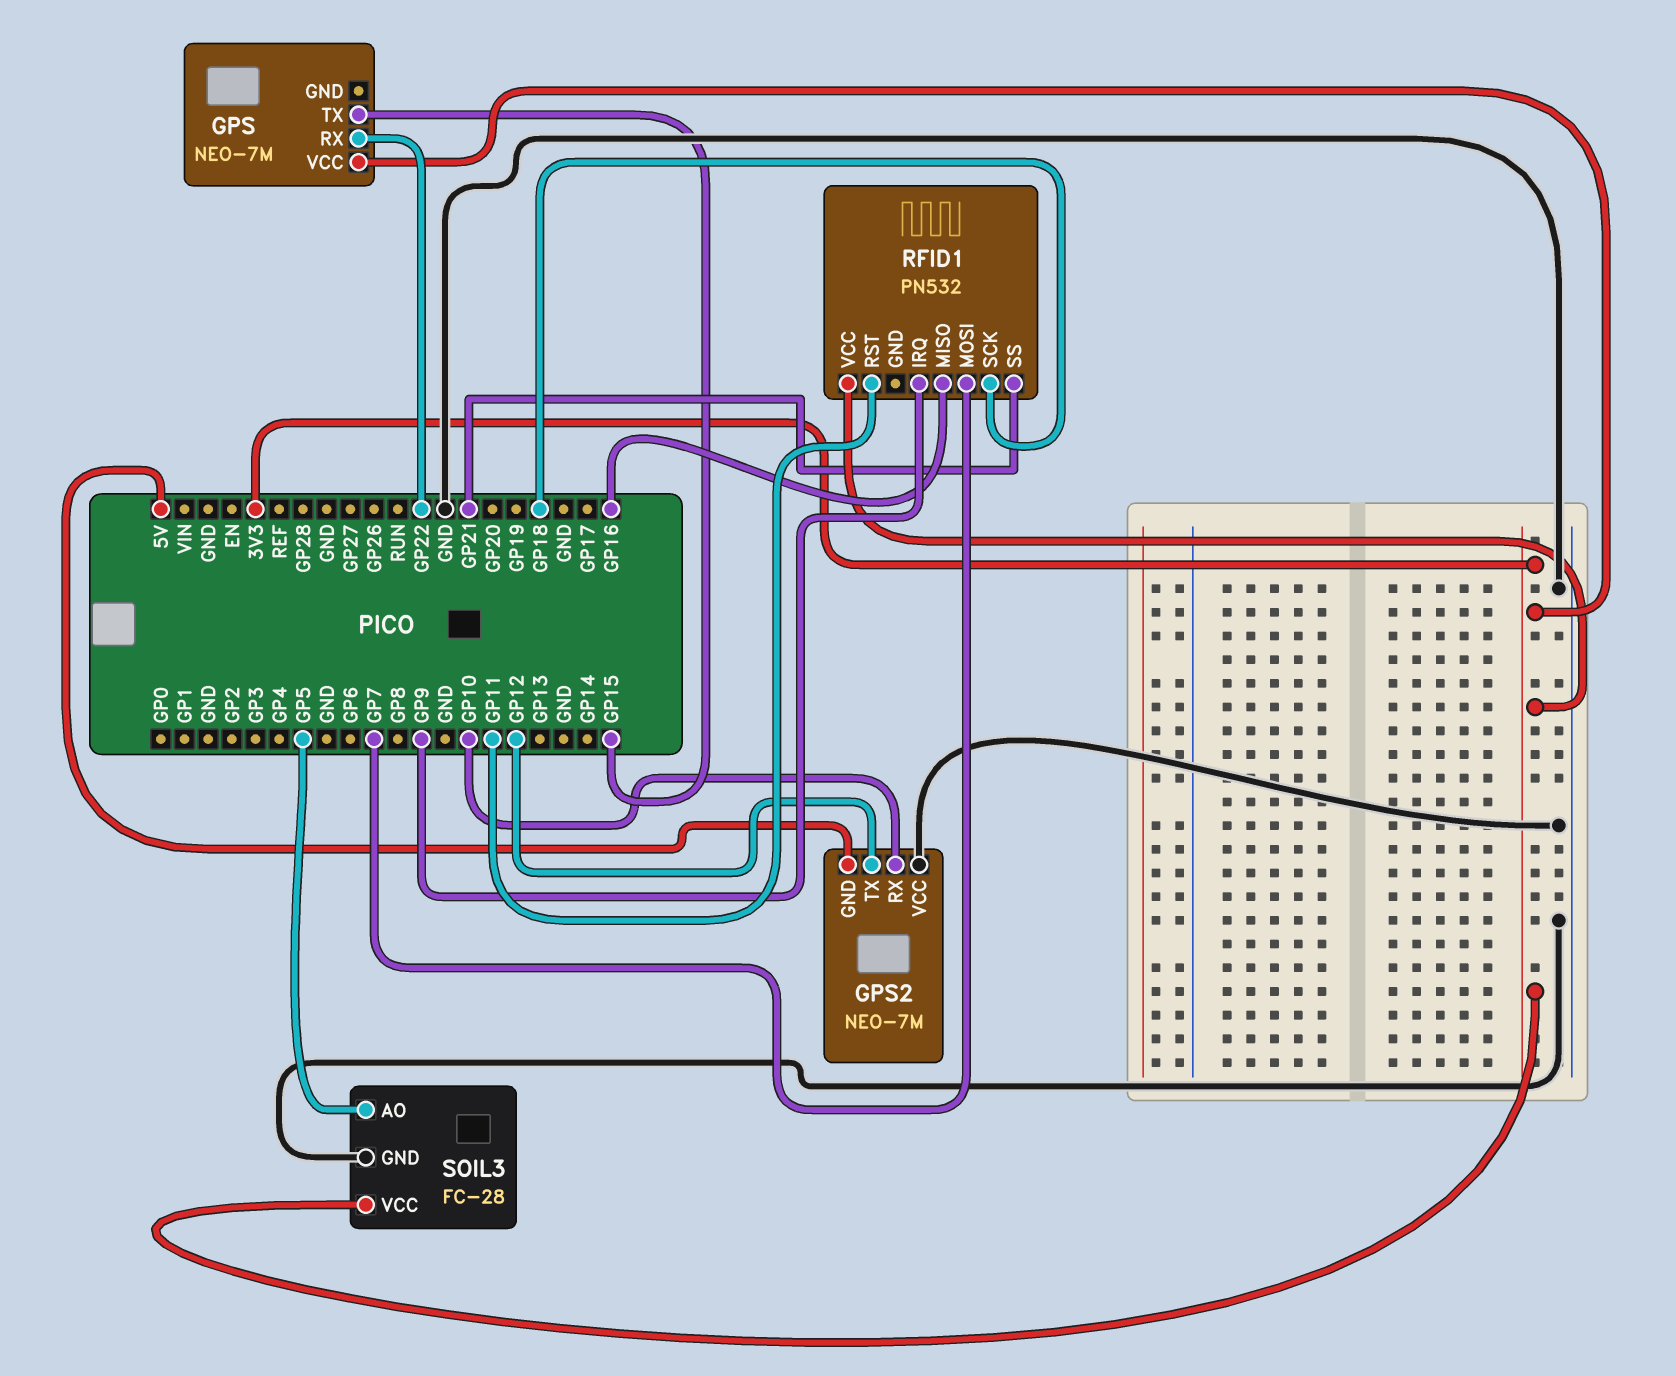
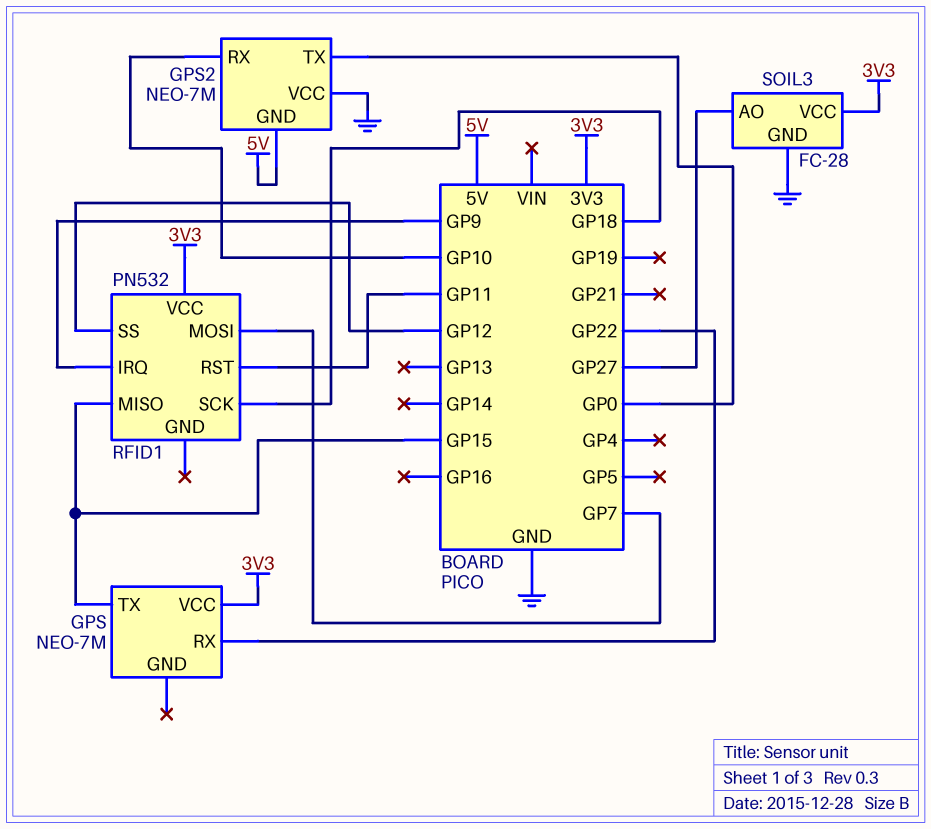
GPS2 pin TX: GP12 -> GP0
RFID1 pin MISO: GP16 -> GP15
RFID1 pin SS: GP21 -> GP12
SOIL3 pin AO: GP5 -> GP27

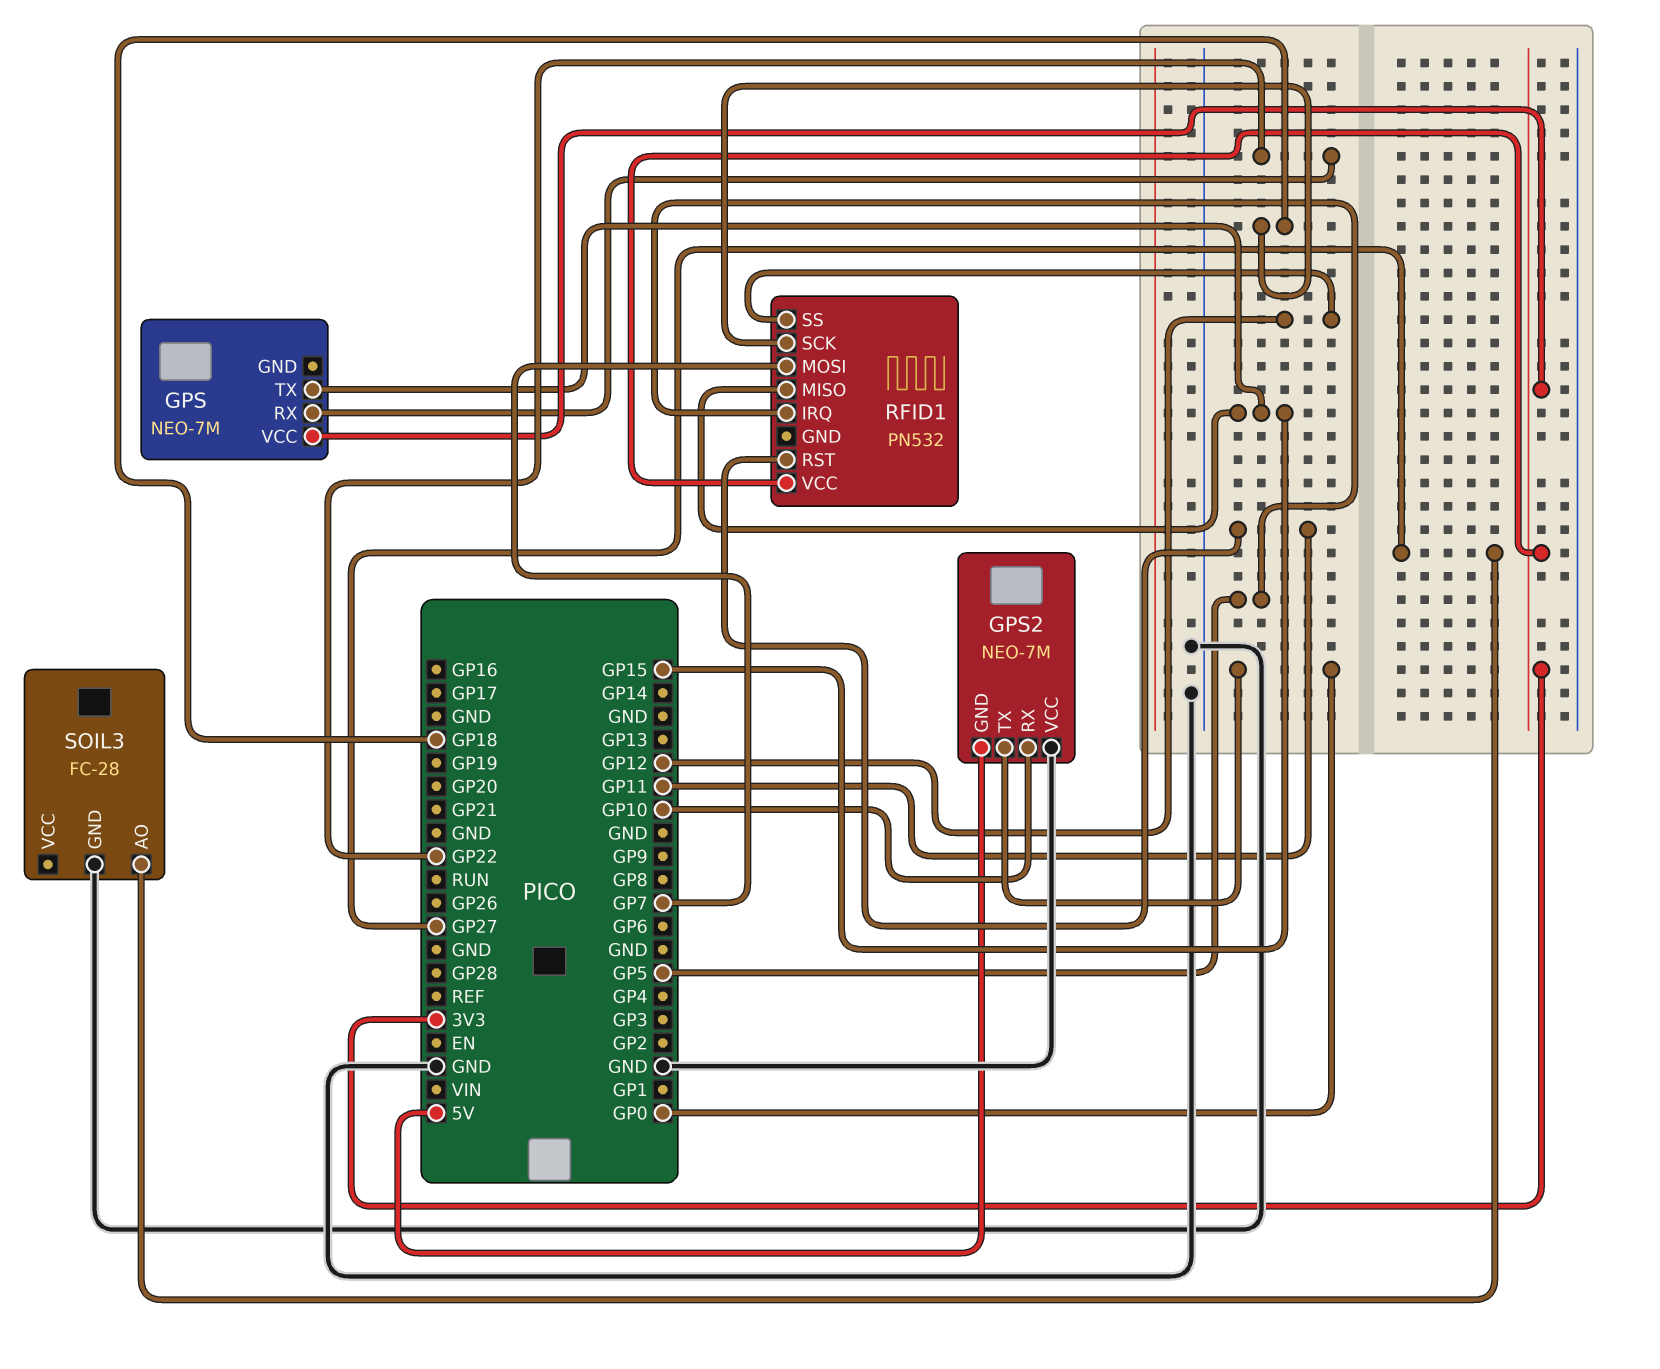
RFID1 pin IRQ: GP9 -> GP5
SOIL3 pin VCC: 3V3 -> none

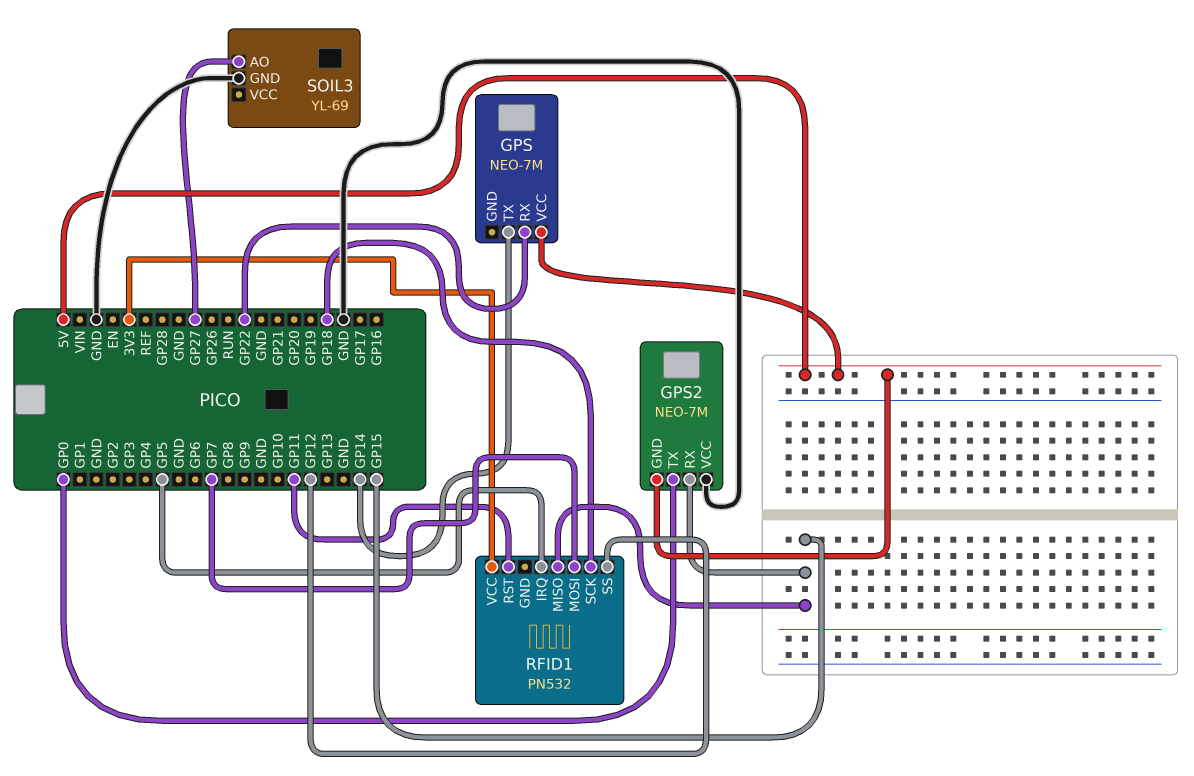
GPS pin TX: GP15 -> GP14
GPS pin VCC: 3V3 -> 5V
GPS2 pin RX: GP10 -> GP15
SOIL3: FC-28 -> YL-69

